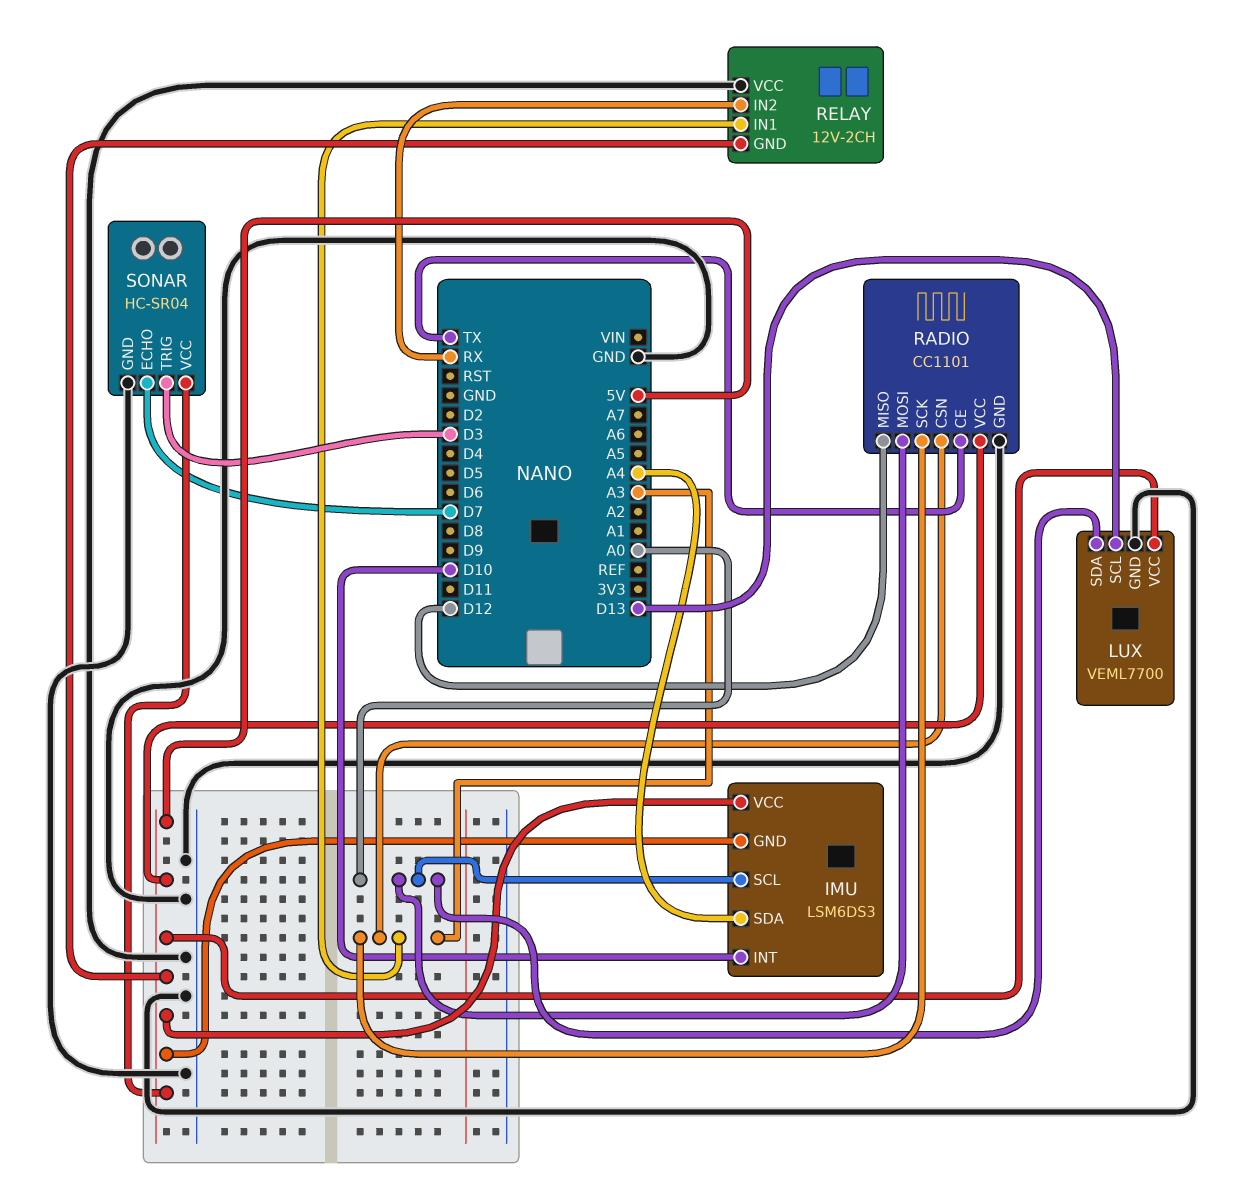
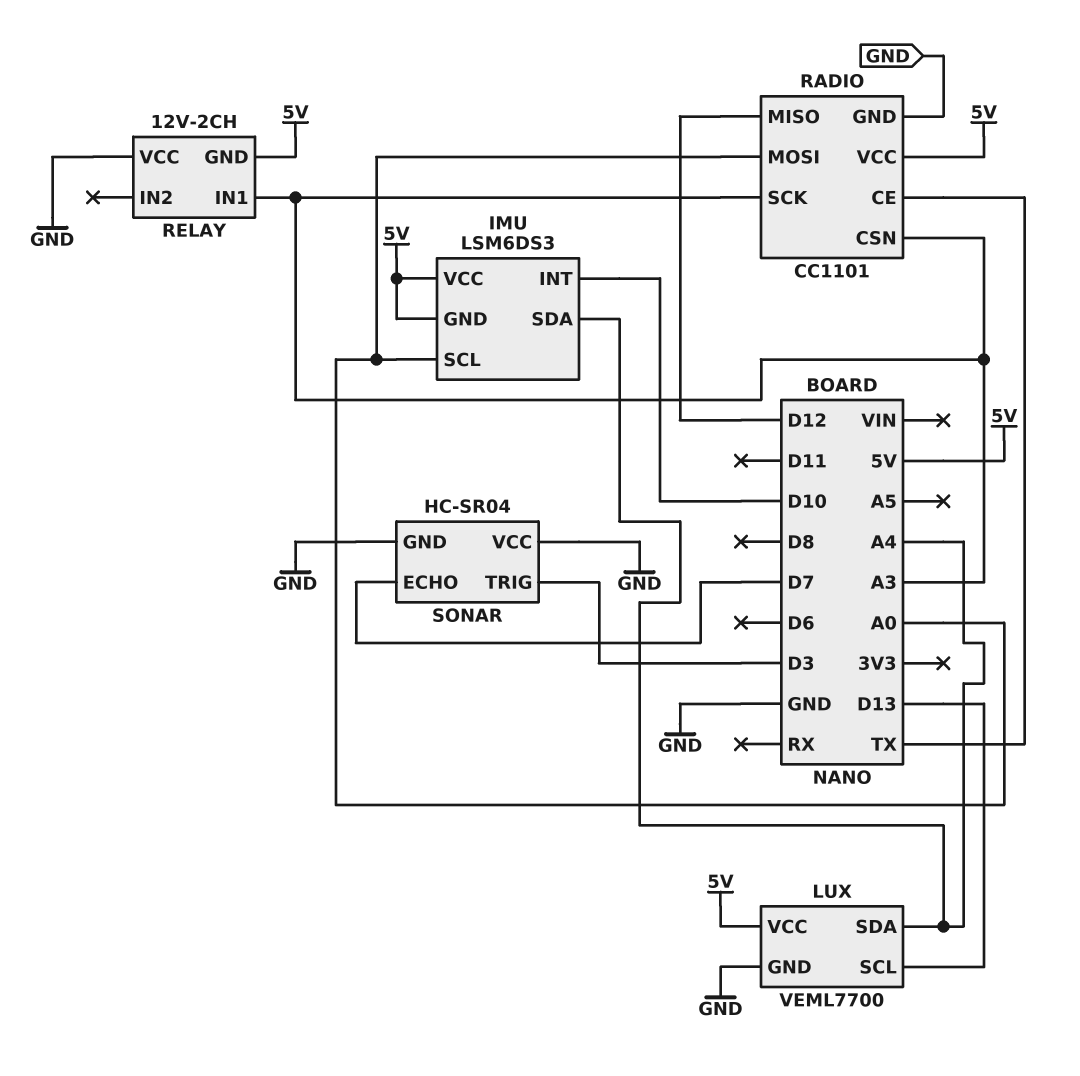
LUX pin SDA: A0 -> A4
RELAY pin IN2: RX -> none
SONAR pin VCC: 5V -> GND

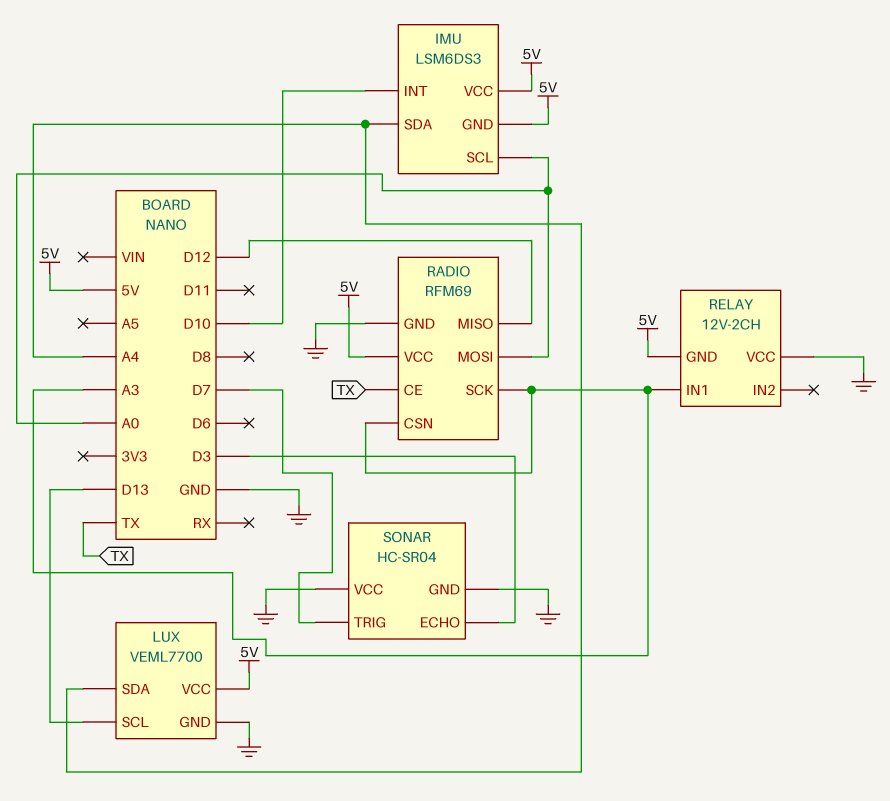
RADIO: CC1101 -> RFM69
SONAR pin ECHO: D7 -> D3
SONAR pin TRIG: D3 -> D7

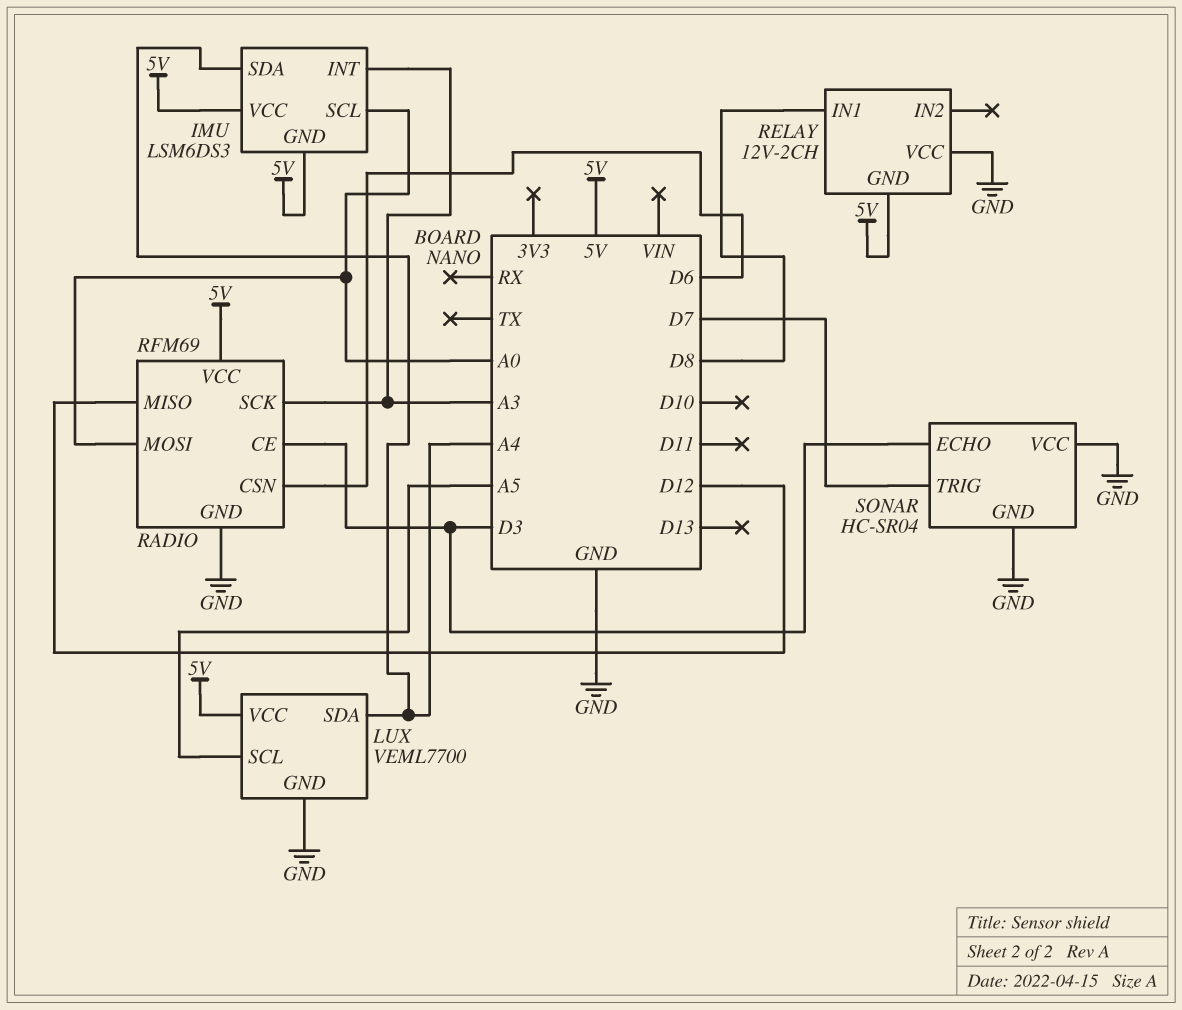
IMU pin INT: D10 -> A3
LUX pin SCL: D13 -> A5
RADIO pin CE: TX -> D3
RADIO pin CSN: A3 -> D6
RELAY pin IN1: A3 -> D8

